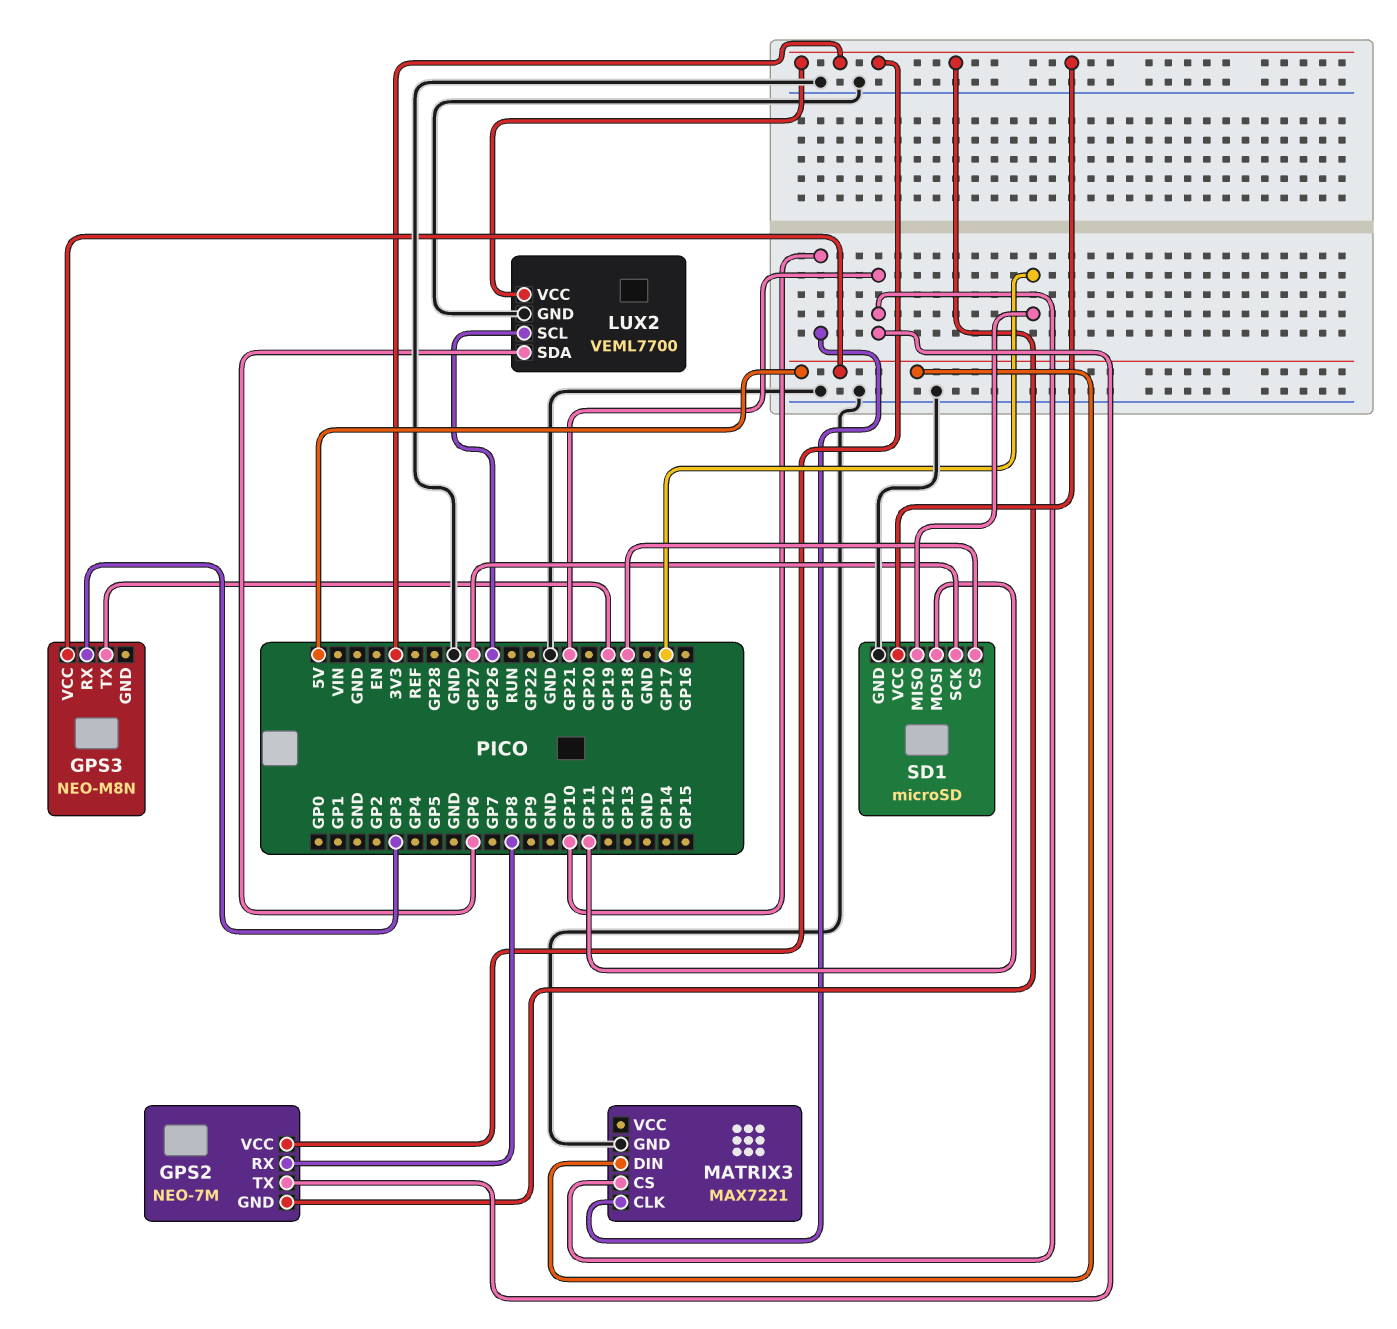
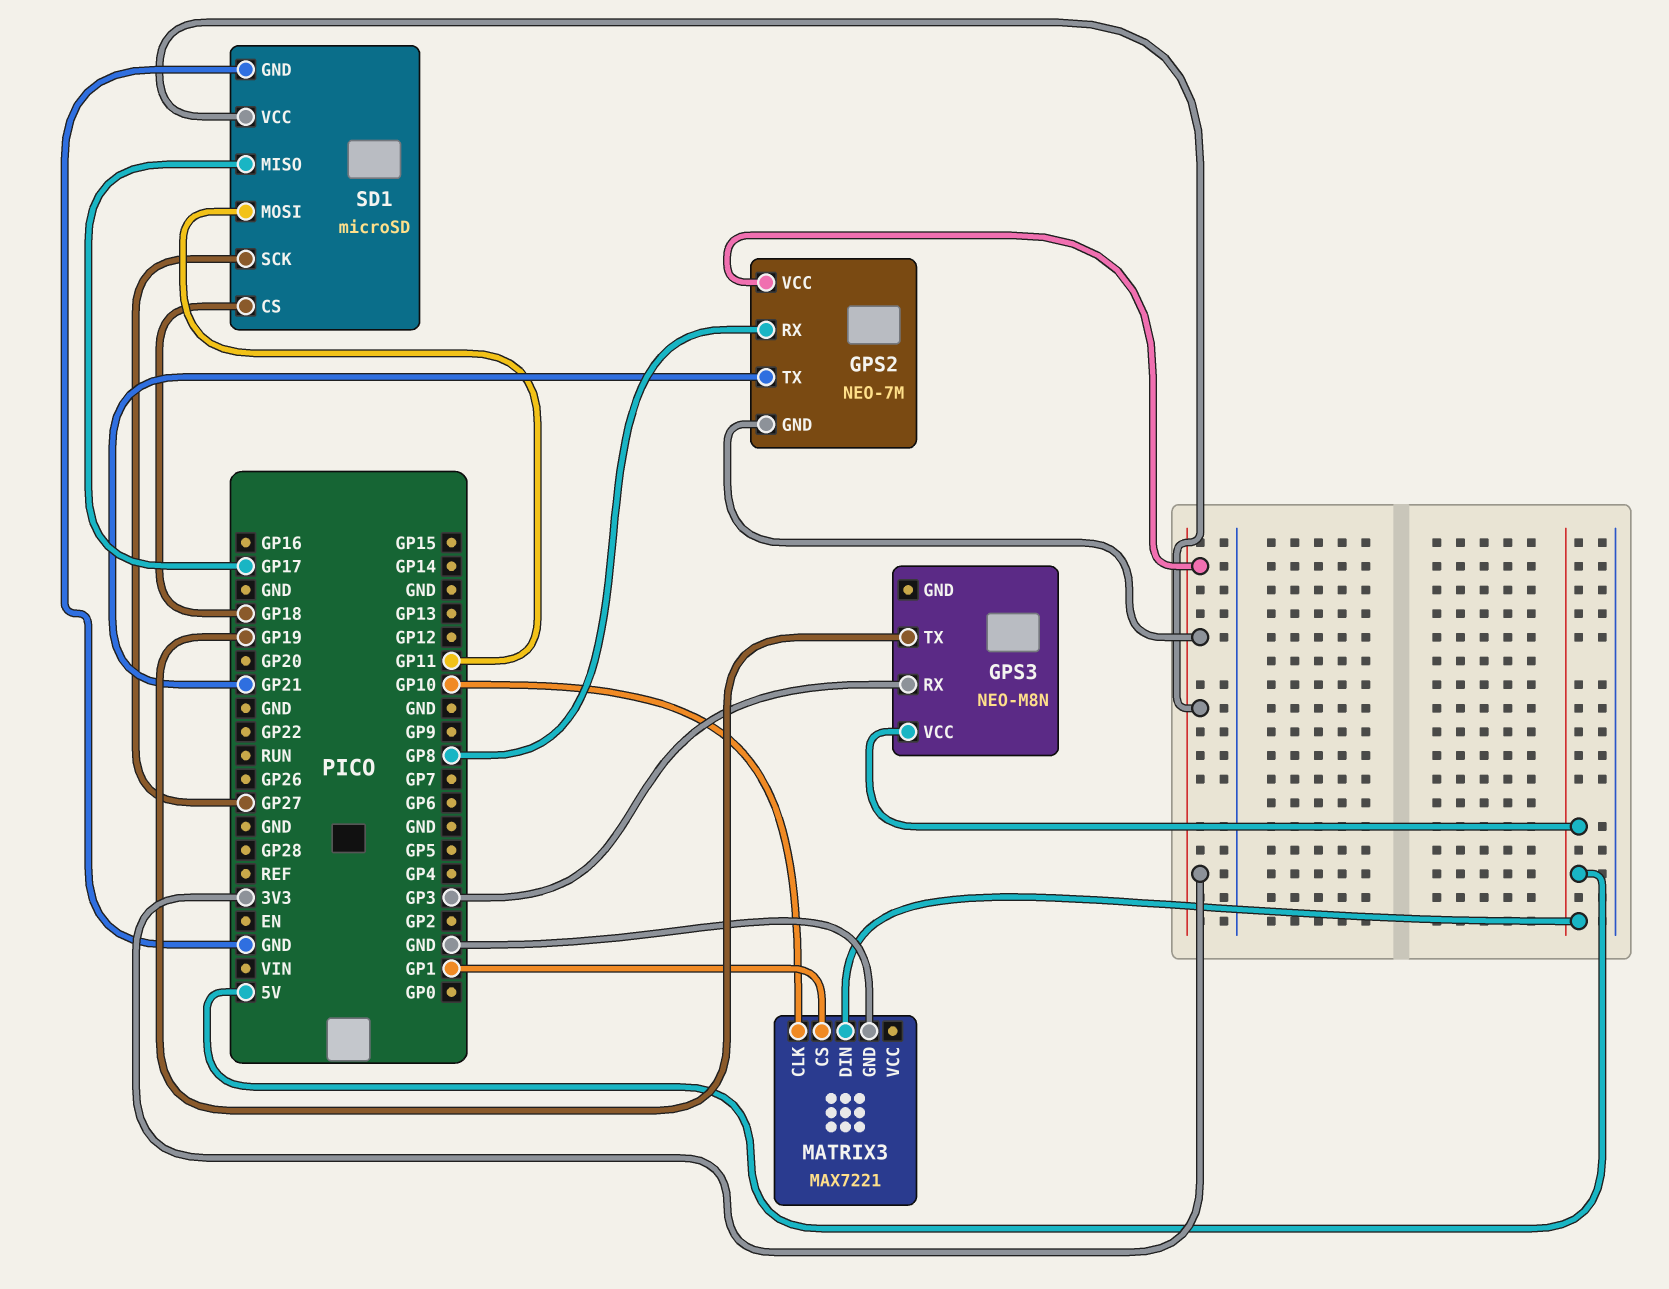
LUX2: VEML7700 -> none
LUX2 pin GND: GND -> none
LUX2 pin SCL: GP26 -> none
LUX2 pin SDA: GP6 -> none
LUX2 pin VCC: 3V3 -> none
MATRIX3 pin CS: GP21 -> GP1

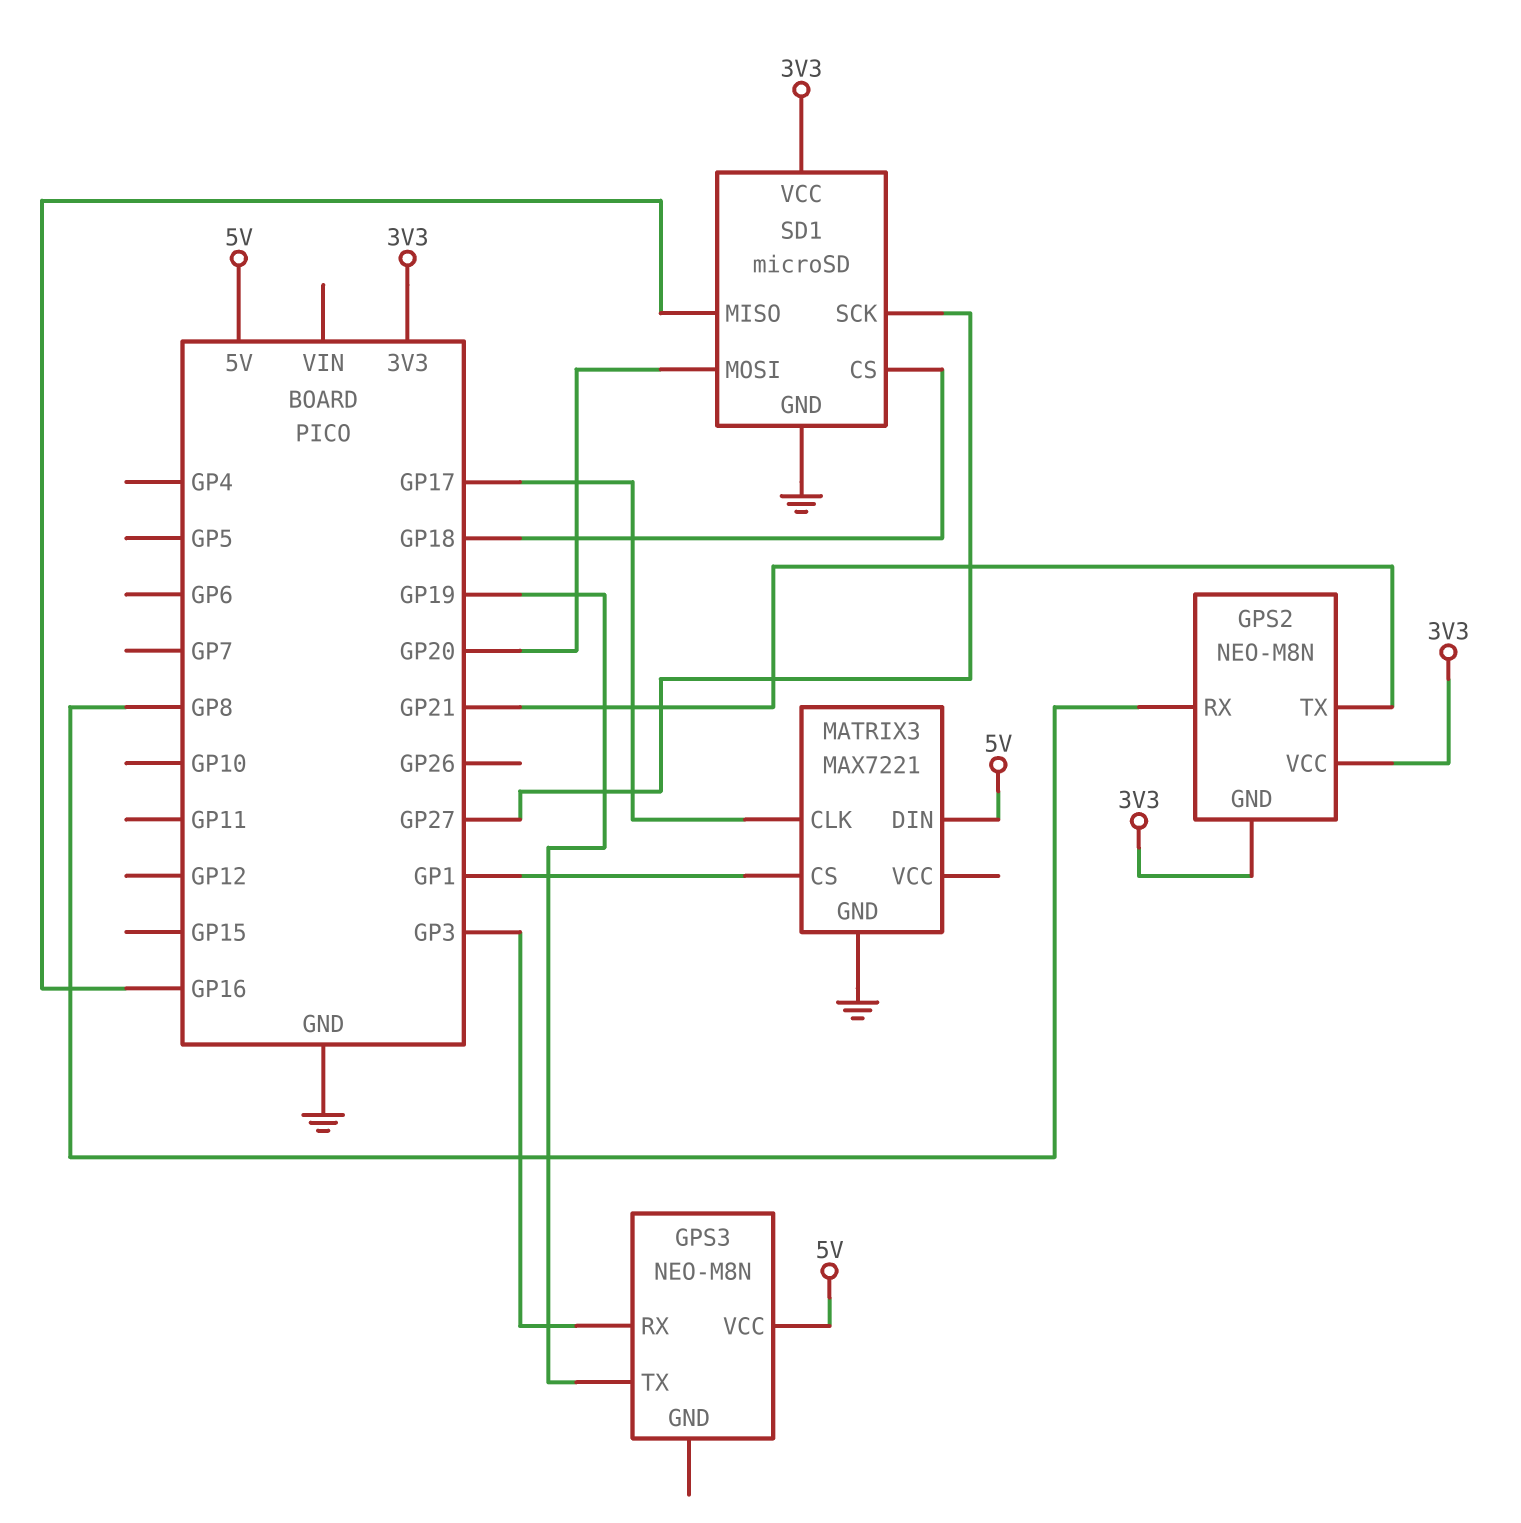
GPS2: NEO-7M -> NEO-M8N
MATRIX3 pin CLK: GP10 -> GP17
SD1 pin MISO: GP17 -> GP16
SD1 pin MOSI: GP11 -> GP20

